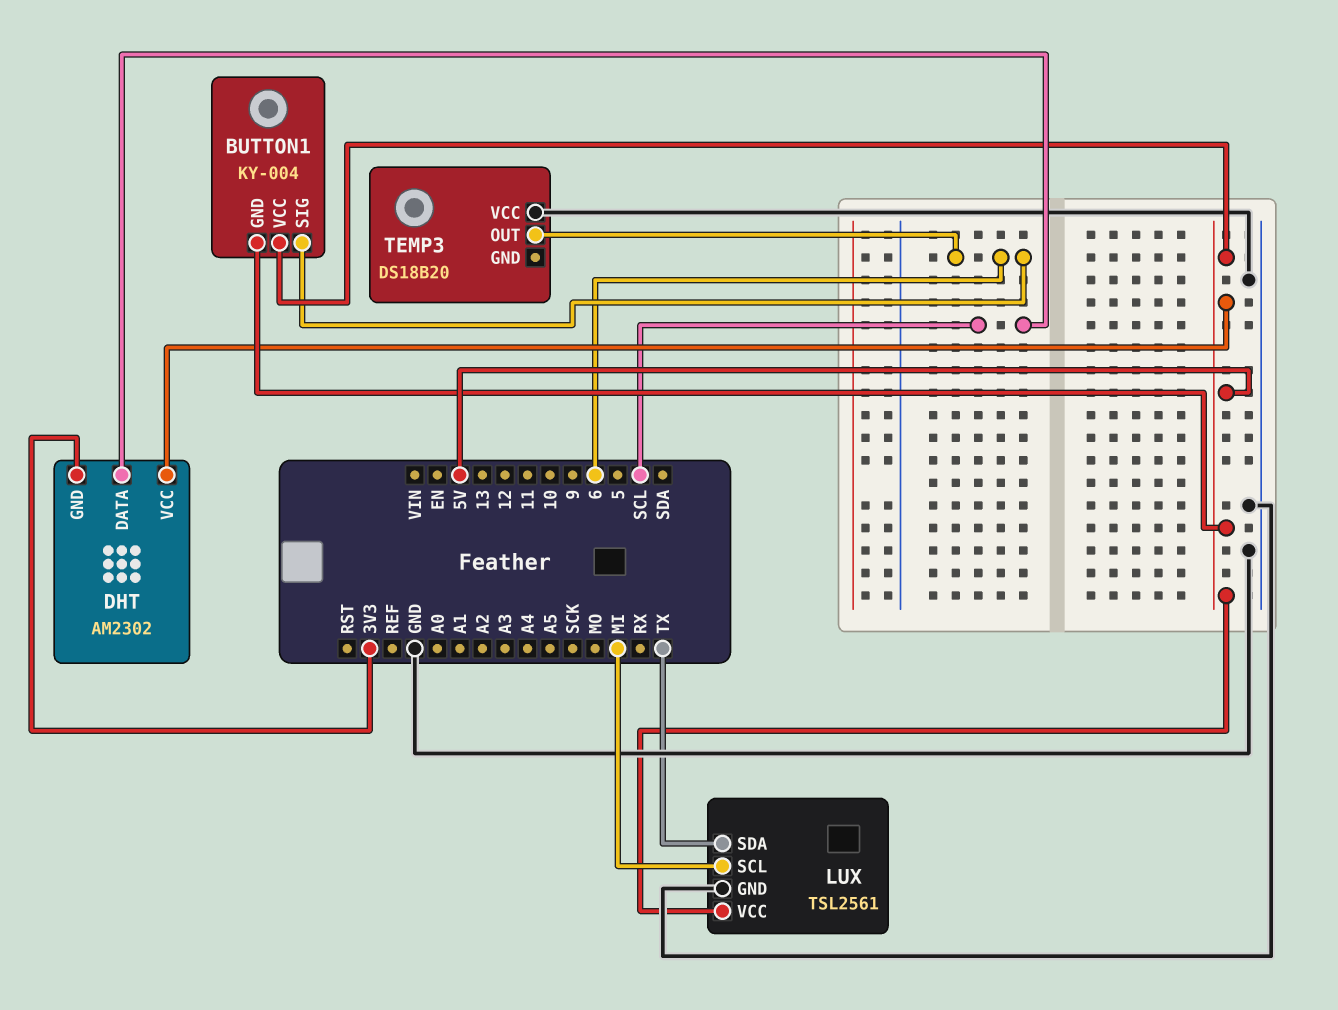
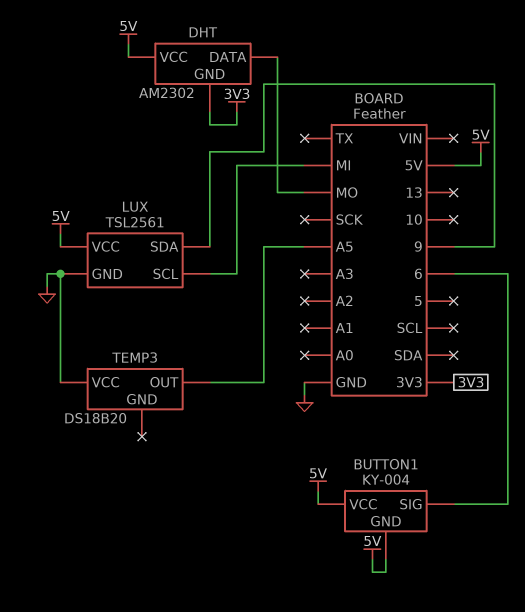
DHT pin DATA: SCL -> MO
LUX pin SDA: TX -> 9
TEMP3 pin OUT: 6 -> A5

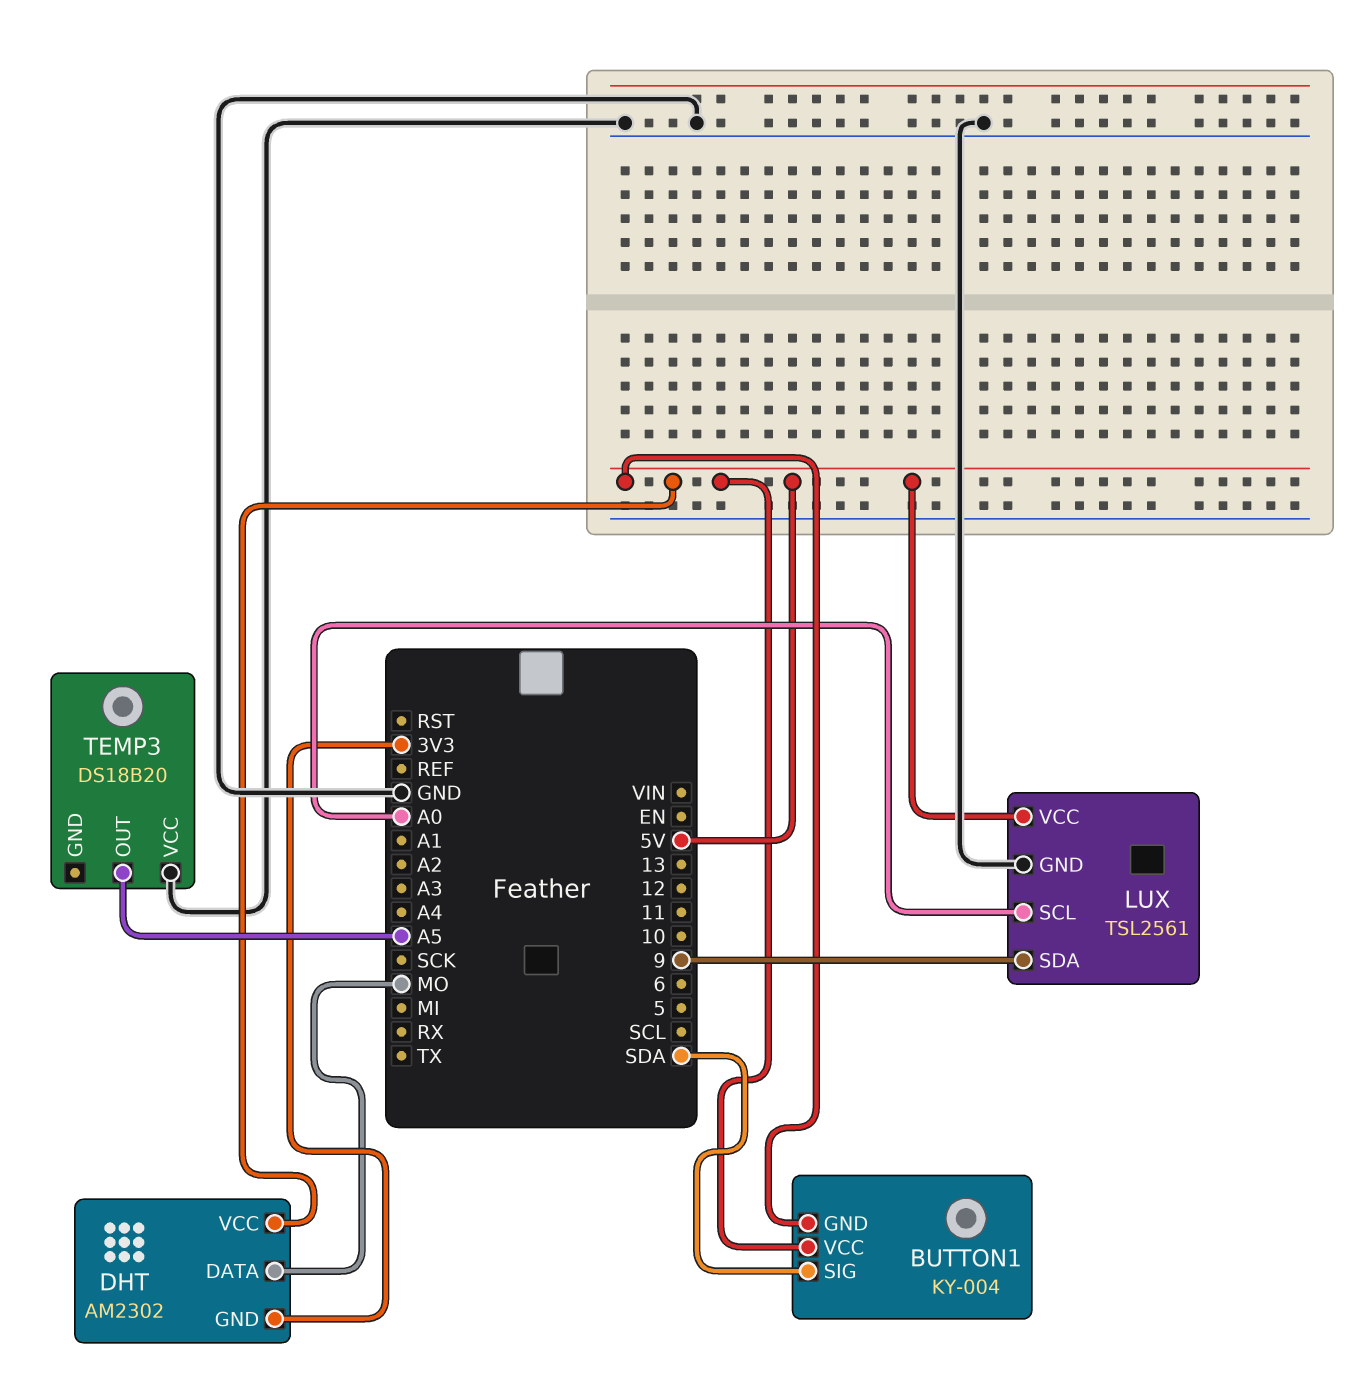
BUTTON1 pin SIG: 6 -> SDA
LUX pin SCL: MI -> A0

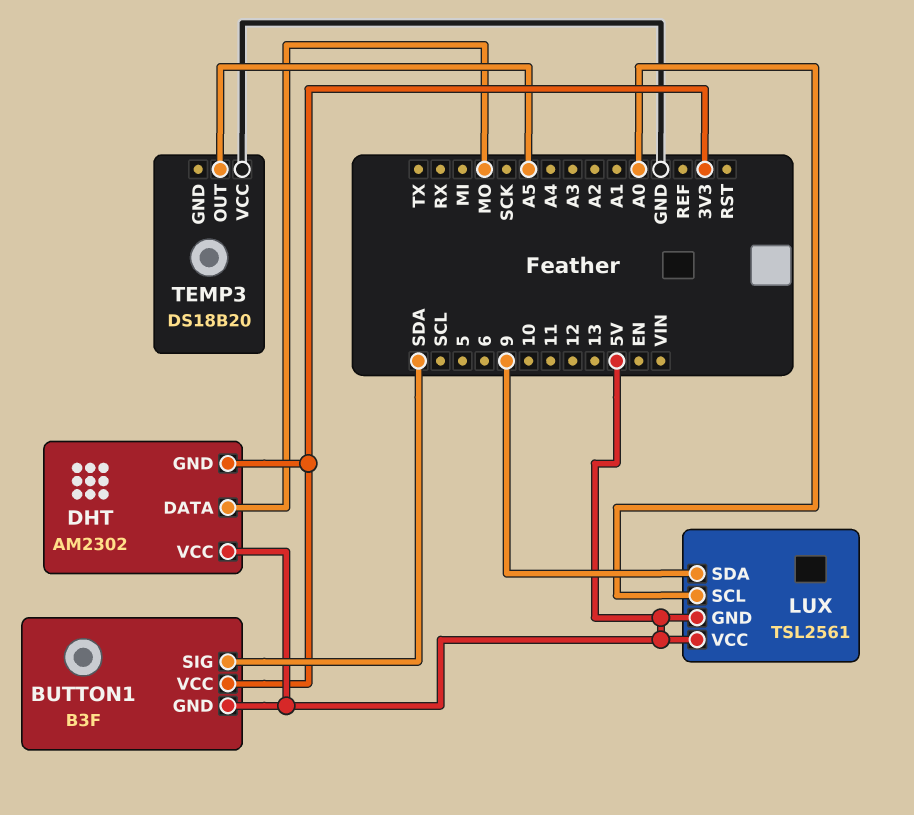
BUTTON1: KY-004 -> B3F
BUTTON1 pin VCC: 5V -> 3V3
LUX pin GND: GND -> 5V

